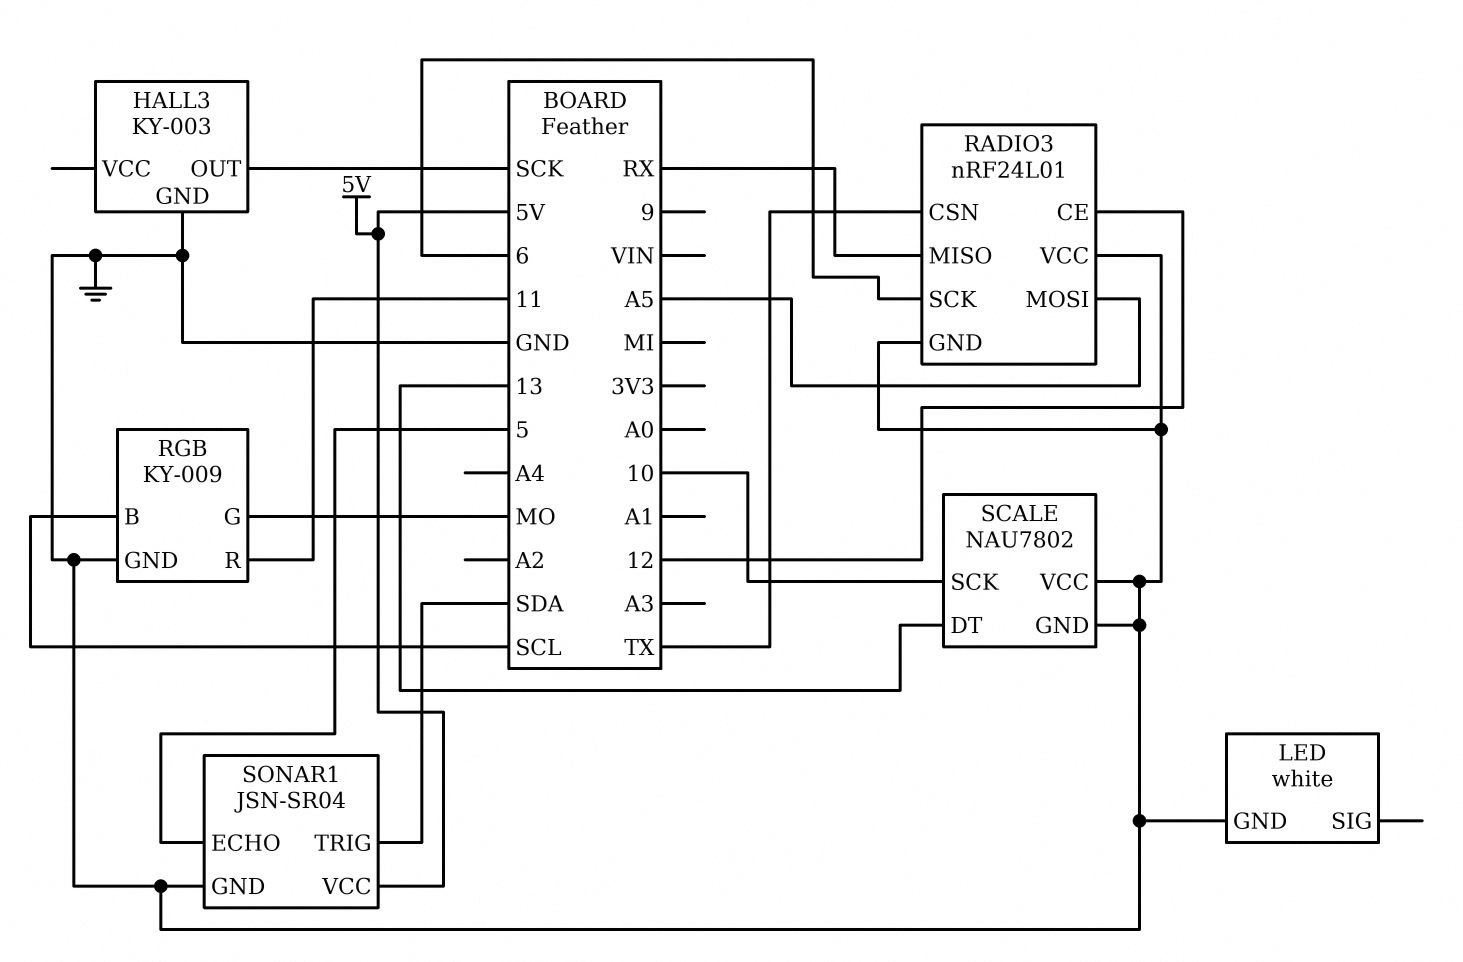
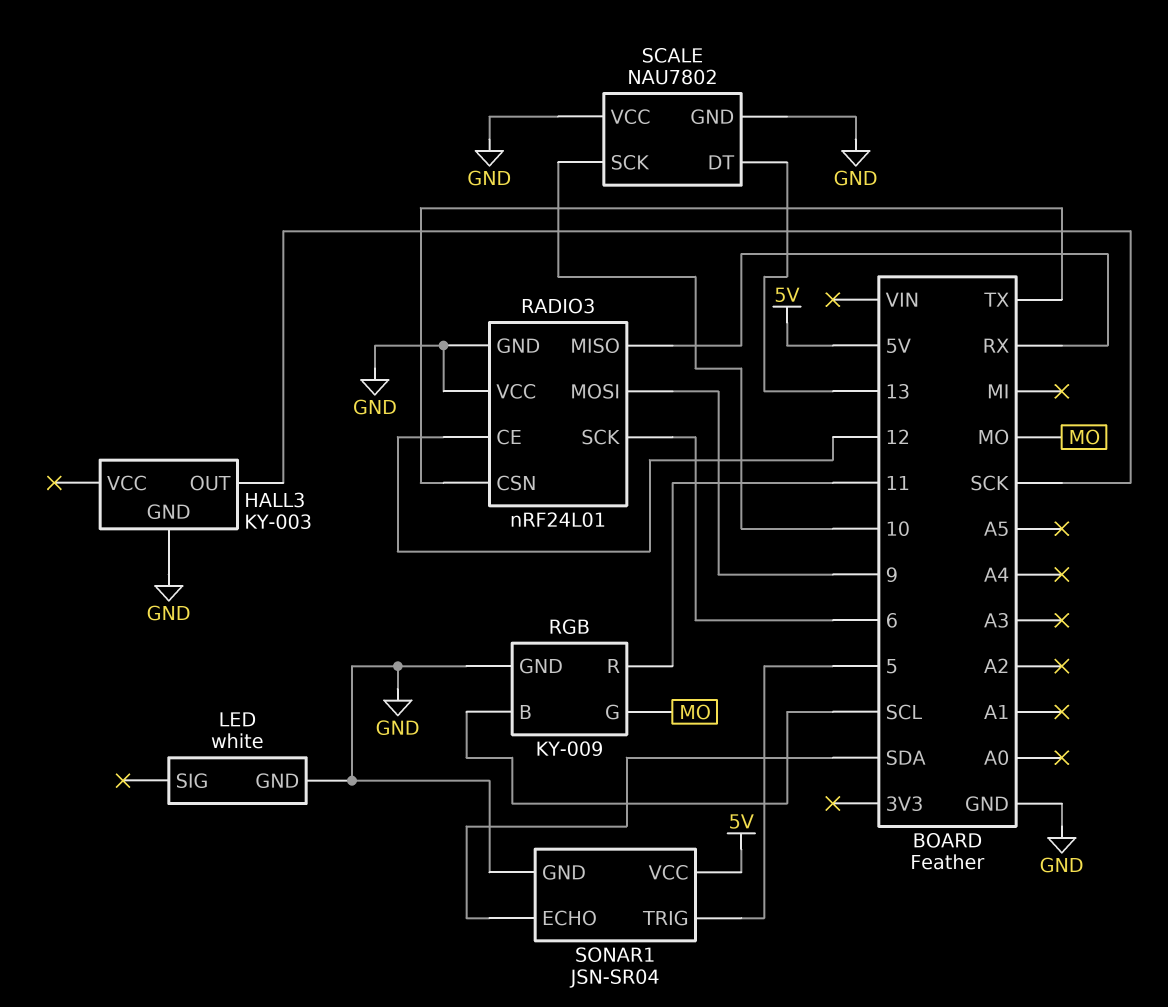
RADIO3 pin MOSI: A5 -> 9
SONAR1 pin ECHO: 5 -> SDA
SONAR1 pin TRIG: SDA -> 5

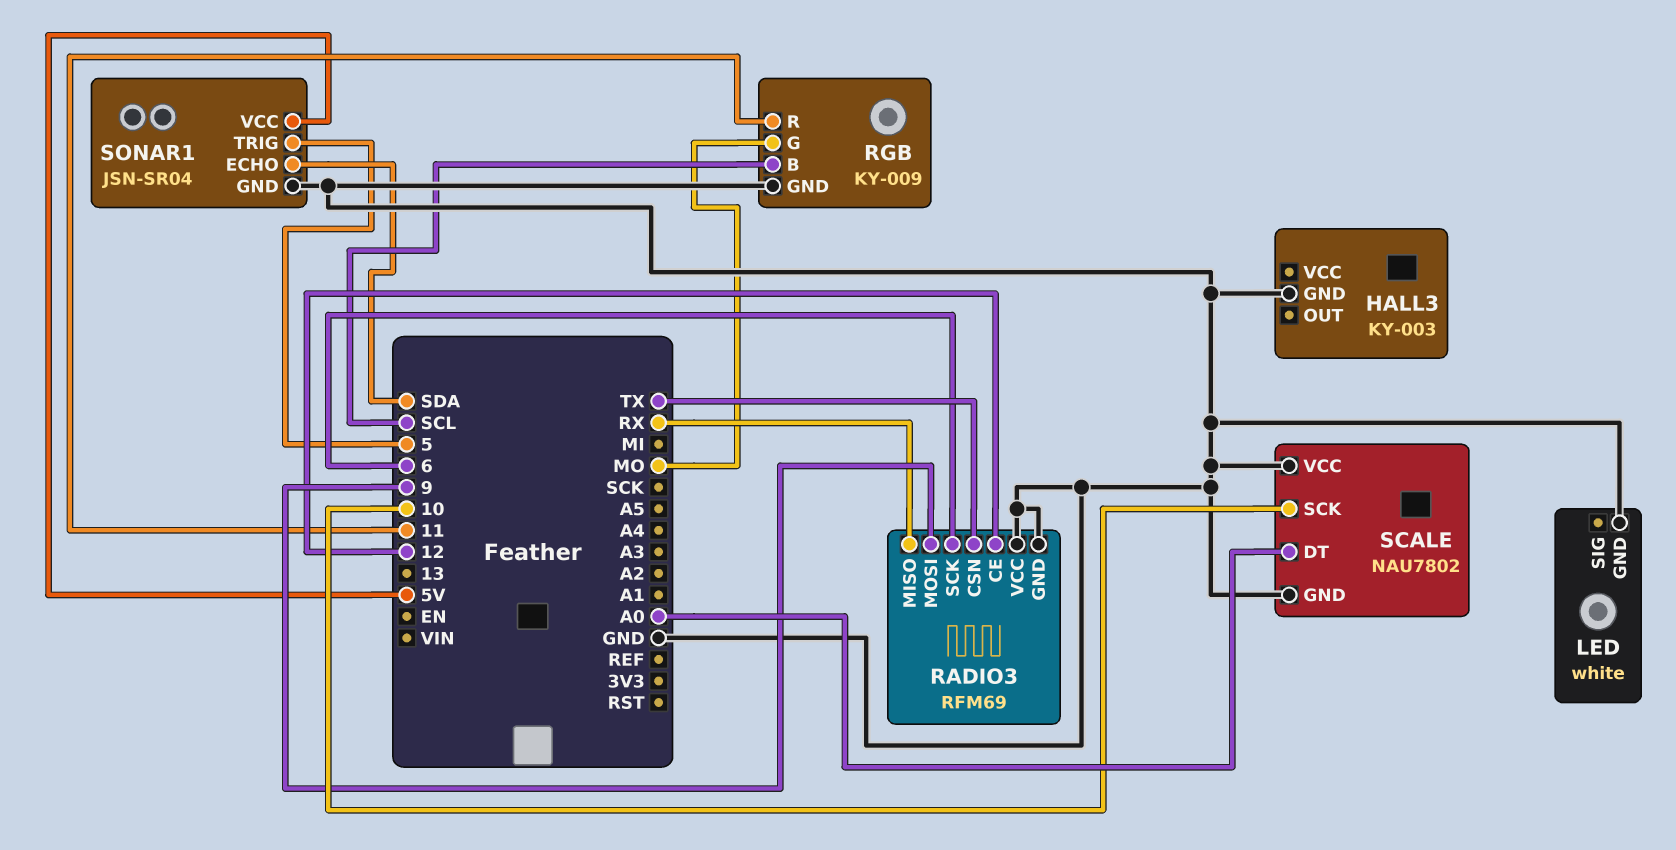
HALL3 pin OUT: SCK -> none
RADIO3: nRF24L01 -> RFM69
SCALE pin DT: 13 -> A0

